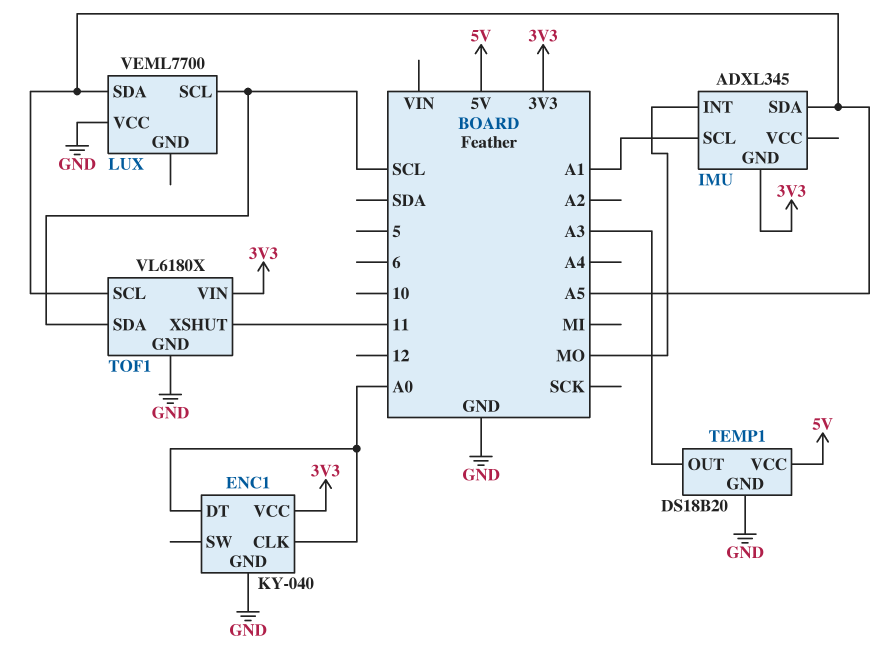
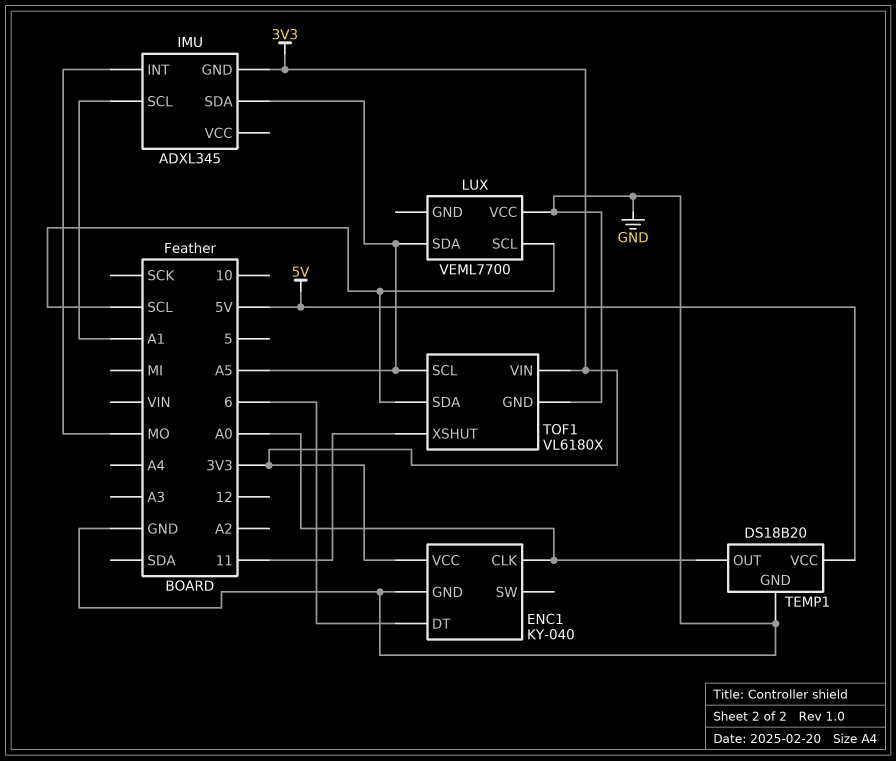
ENC1 pin DT: A0 -> 6
TEMP1 pin OUT: A3 -> A0

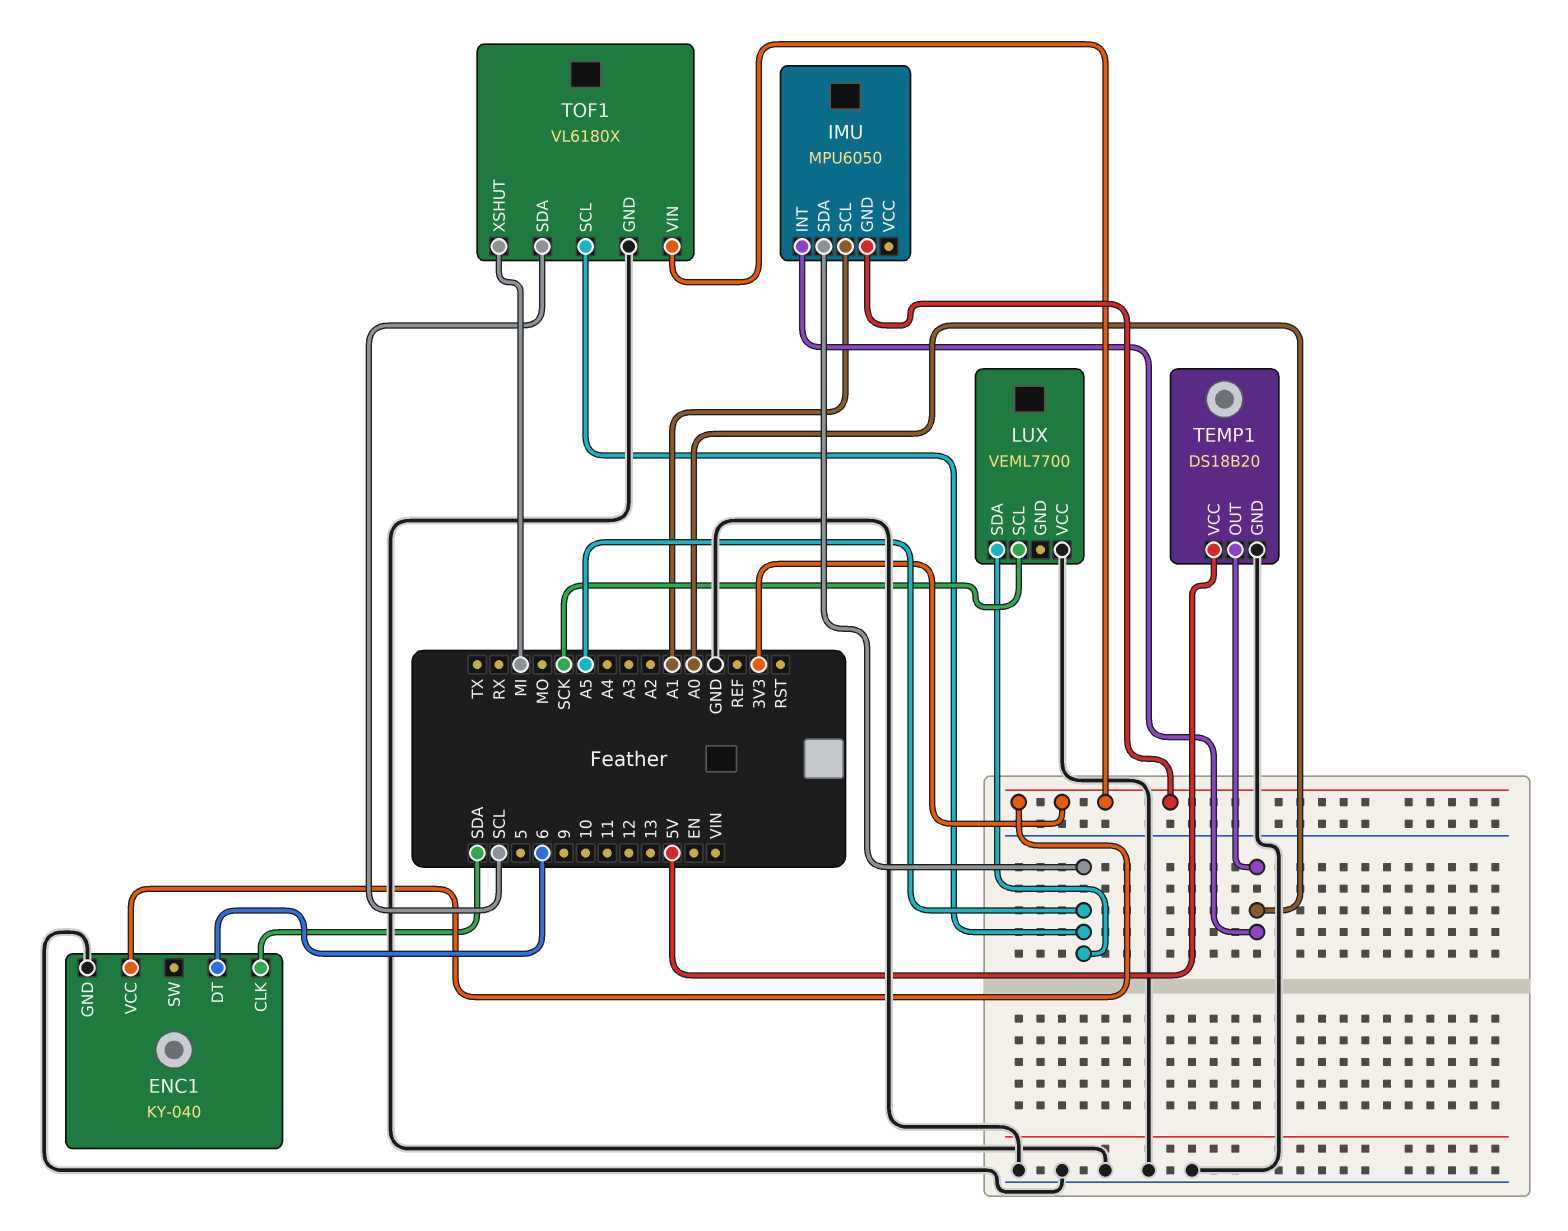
ENC1 pin CLK: A0 -> SDA
IMU: ADXL345 -> MPU6050
IMU pin INT: MO -> A0
LUX pin SCL: SCL -> SCK
TOF1 pin XSHUT: 11 -> MI

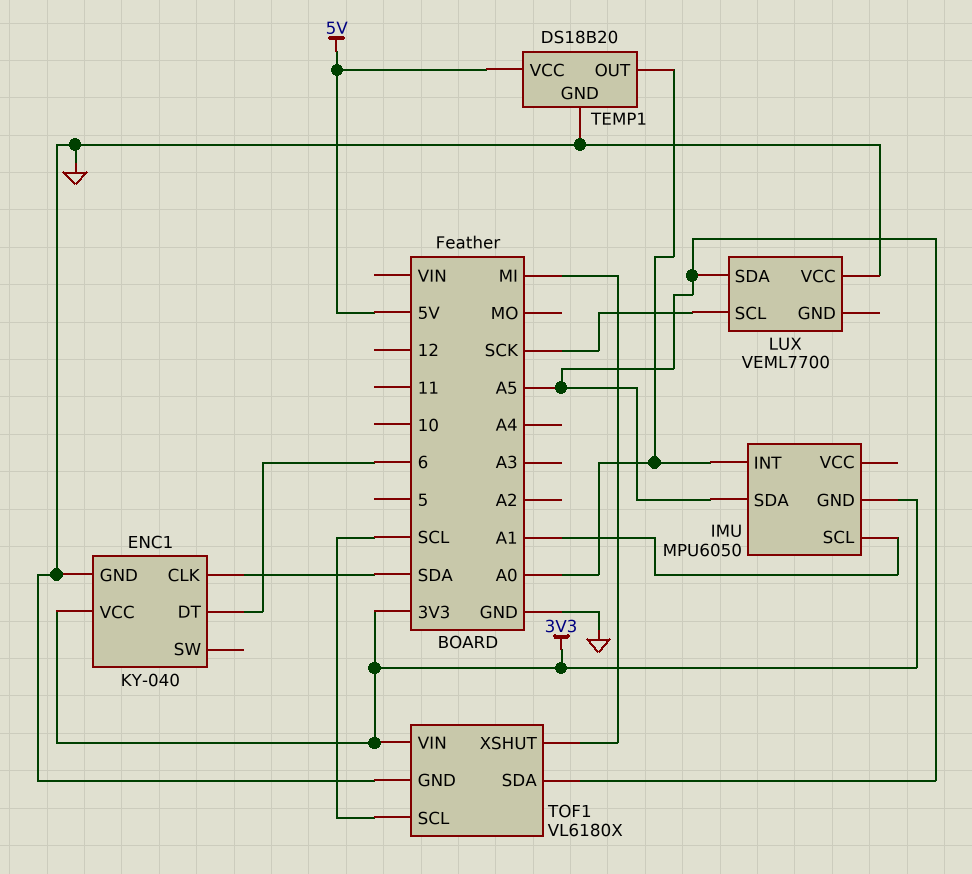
TOF1 pin SCL: A5 -> SCL
TOF1 pin SDA: SCL -> A5

